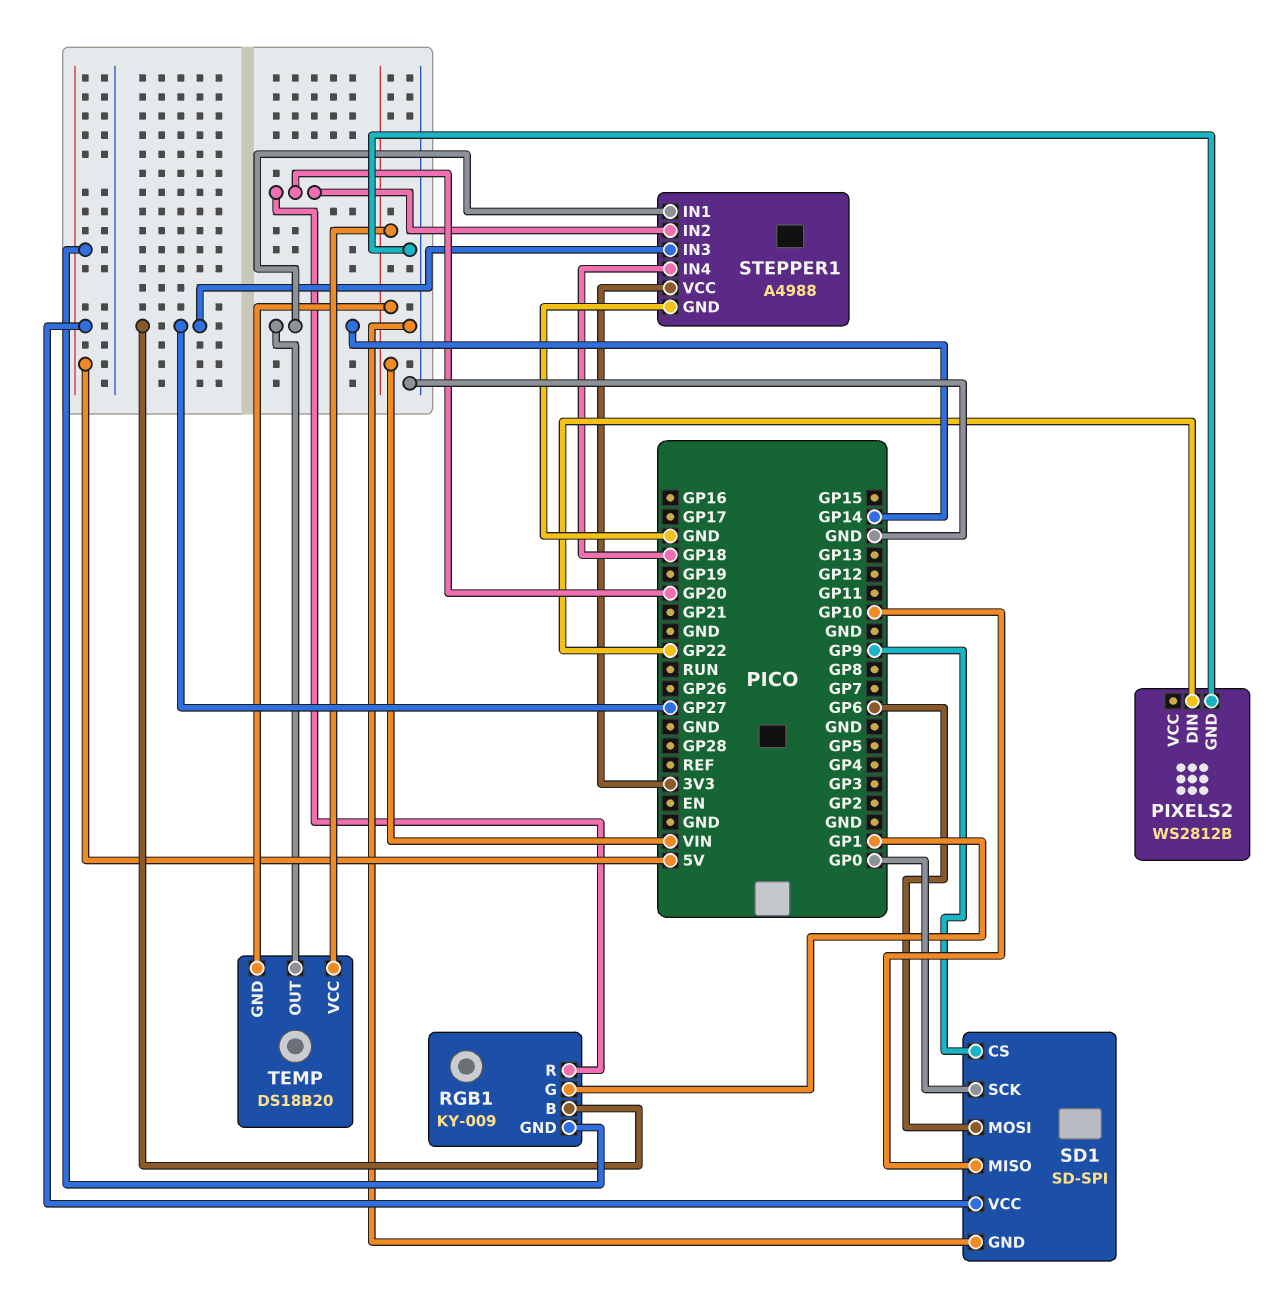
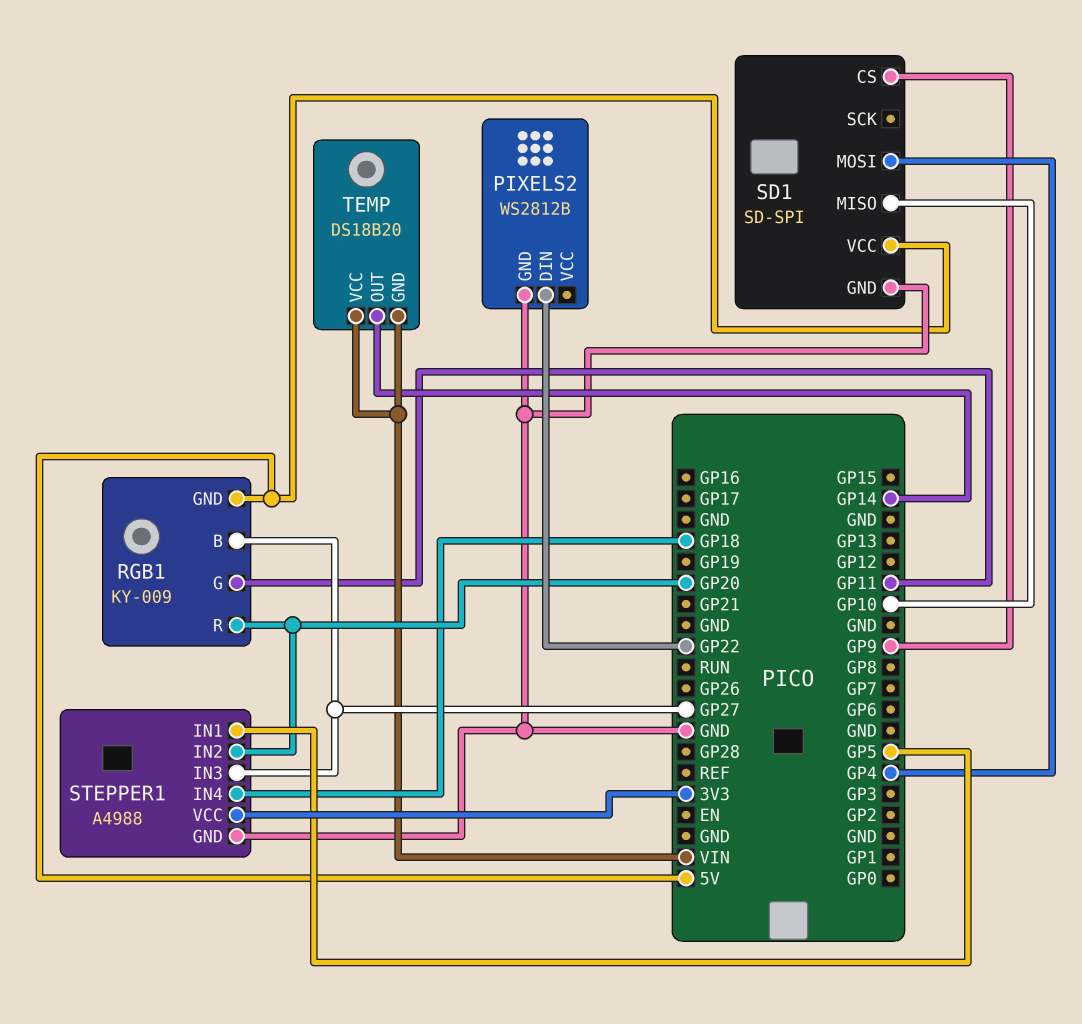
RGB1 pin G: GP1 -> GP11
SD1 pin MOSI: GP6 -> GP4
SD1 pin SCK: GP0 -> none
STEPPER1 pin IN1: GP14 -> GP5

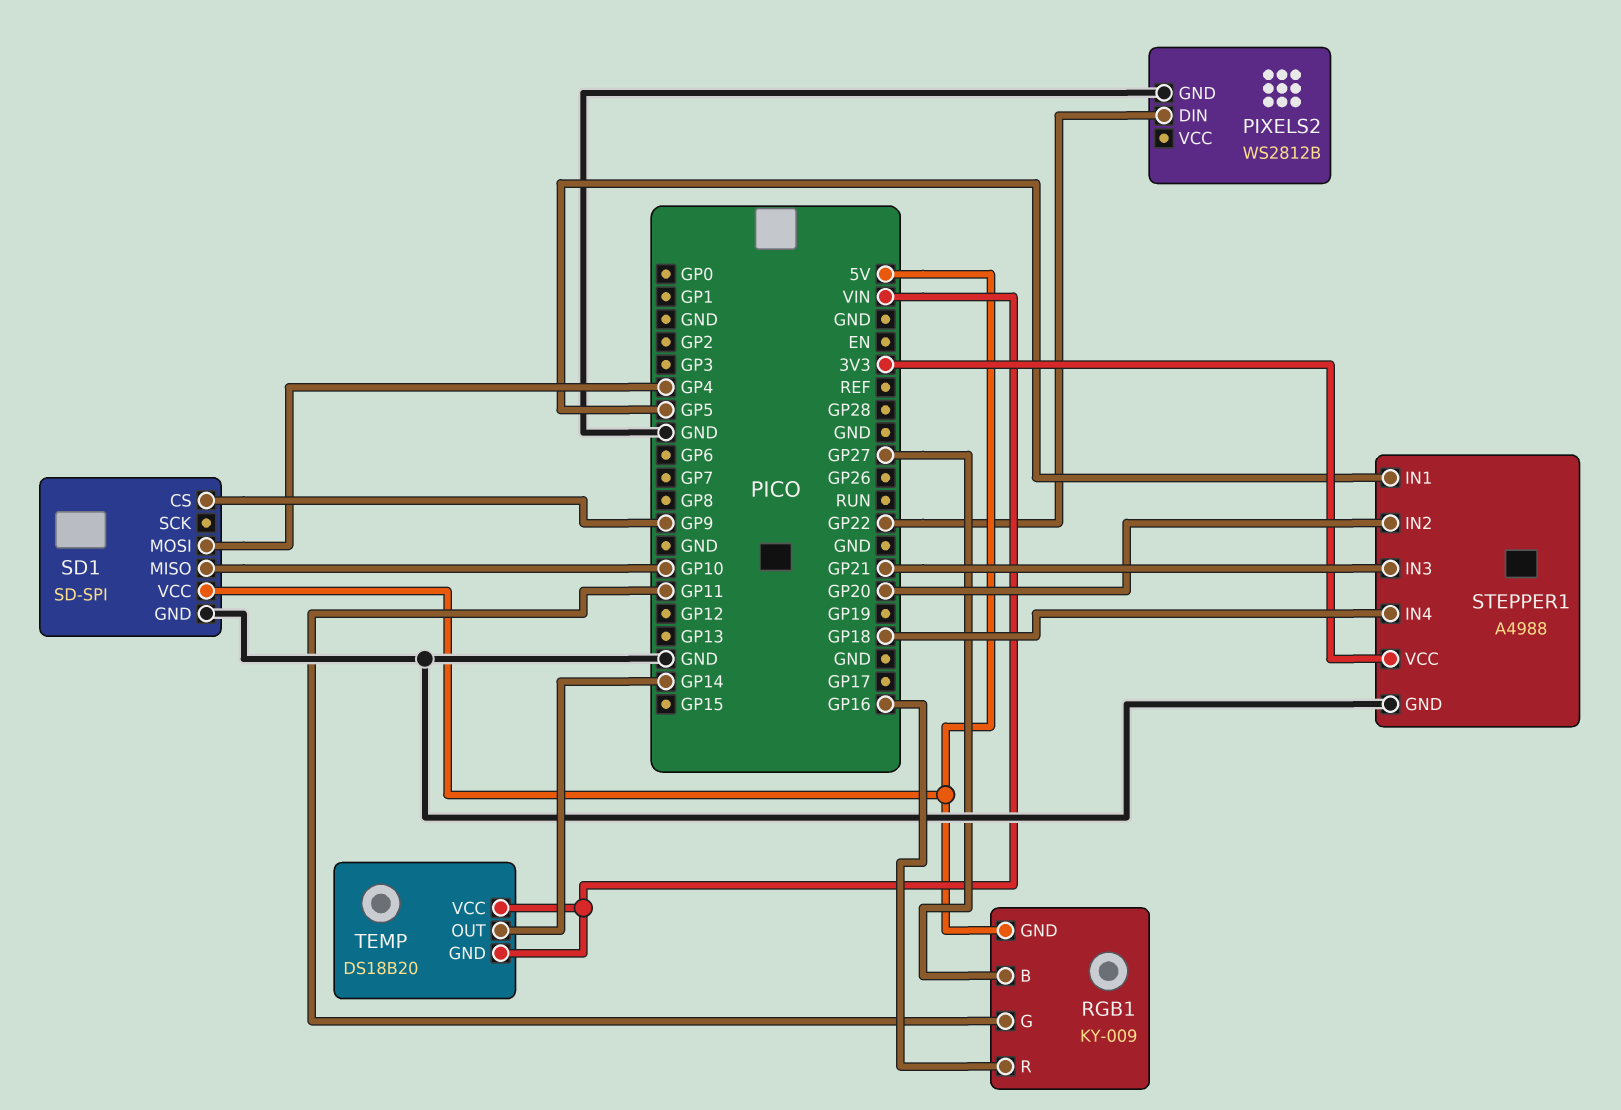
RGB1 pin R: GP20 -> GP16
STEPPER1 pin IN3: GP27 -> GP21

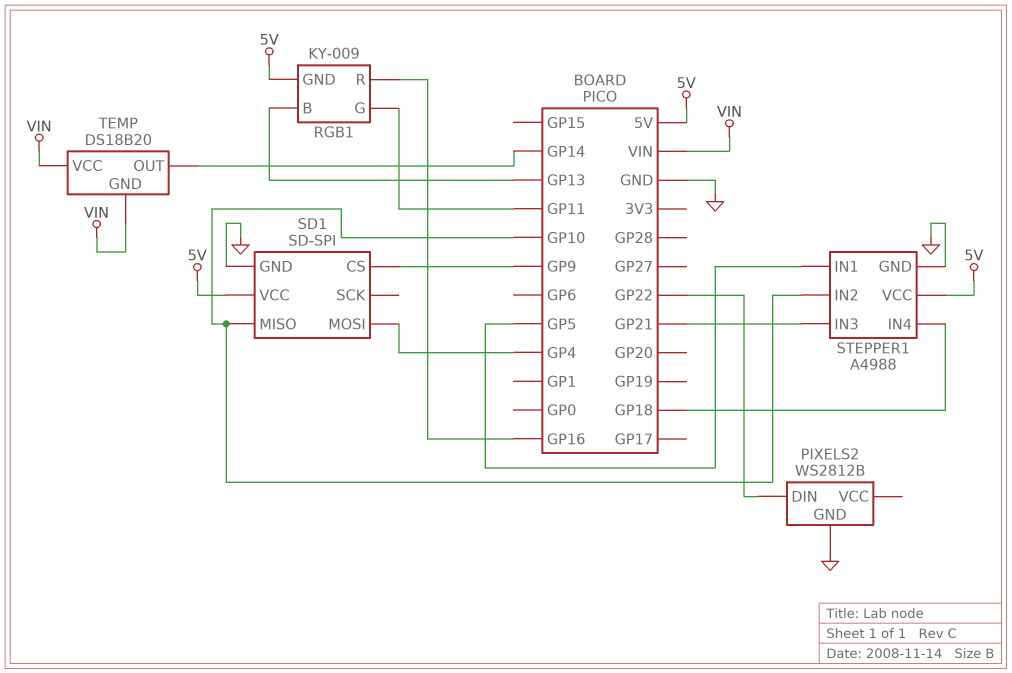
RGB1 pin B: GP27 -> GP13
STEPPER1 pin IN2: GP20 -> GP10
STEPPER1 pin VCC: 3V3 -> 5V

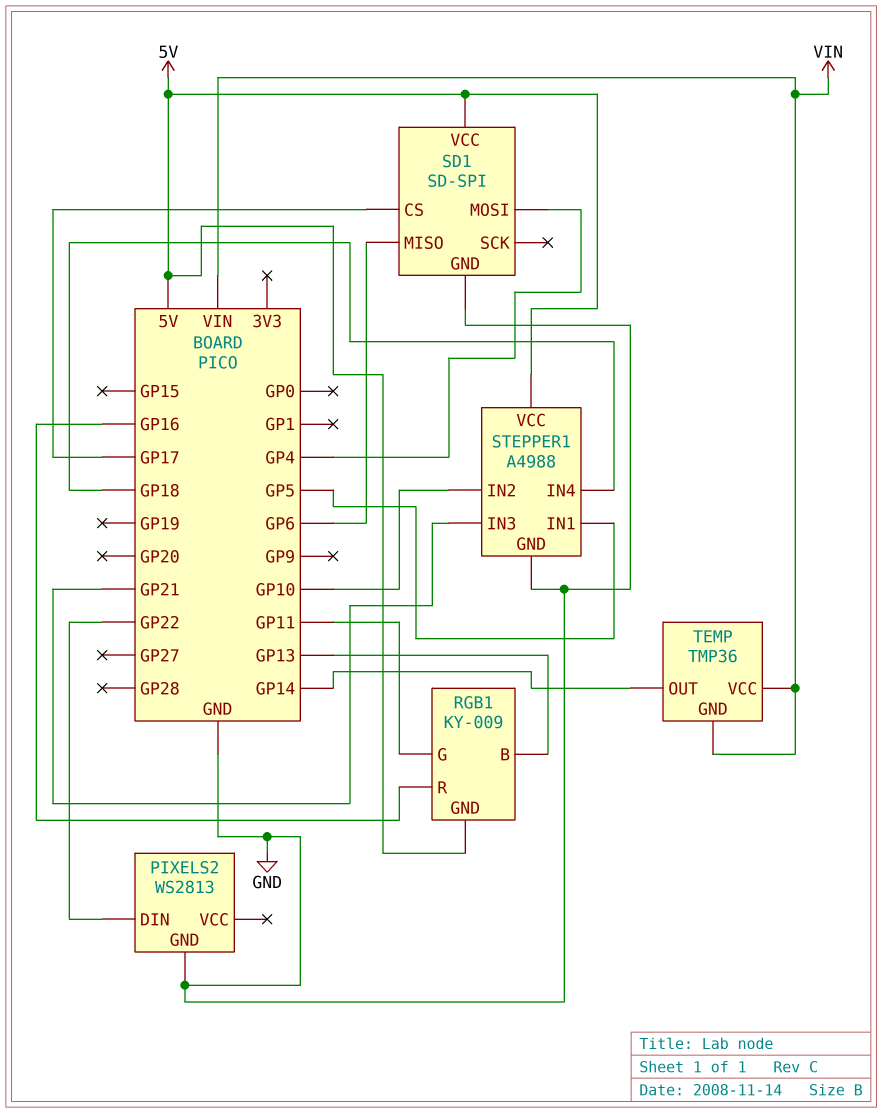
PIXELS2: WS2812B -> WS2813
SD1 pin CS: GP9 -> GP17
SD1 pin MISO: GP10 -> GP6
TEMP: DS18B20 -> TMP36

